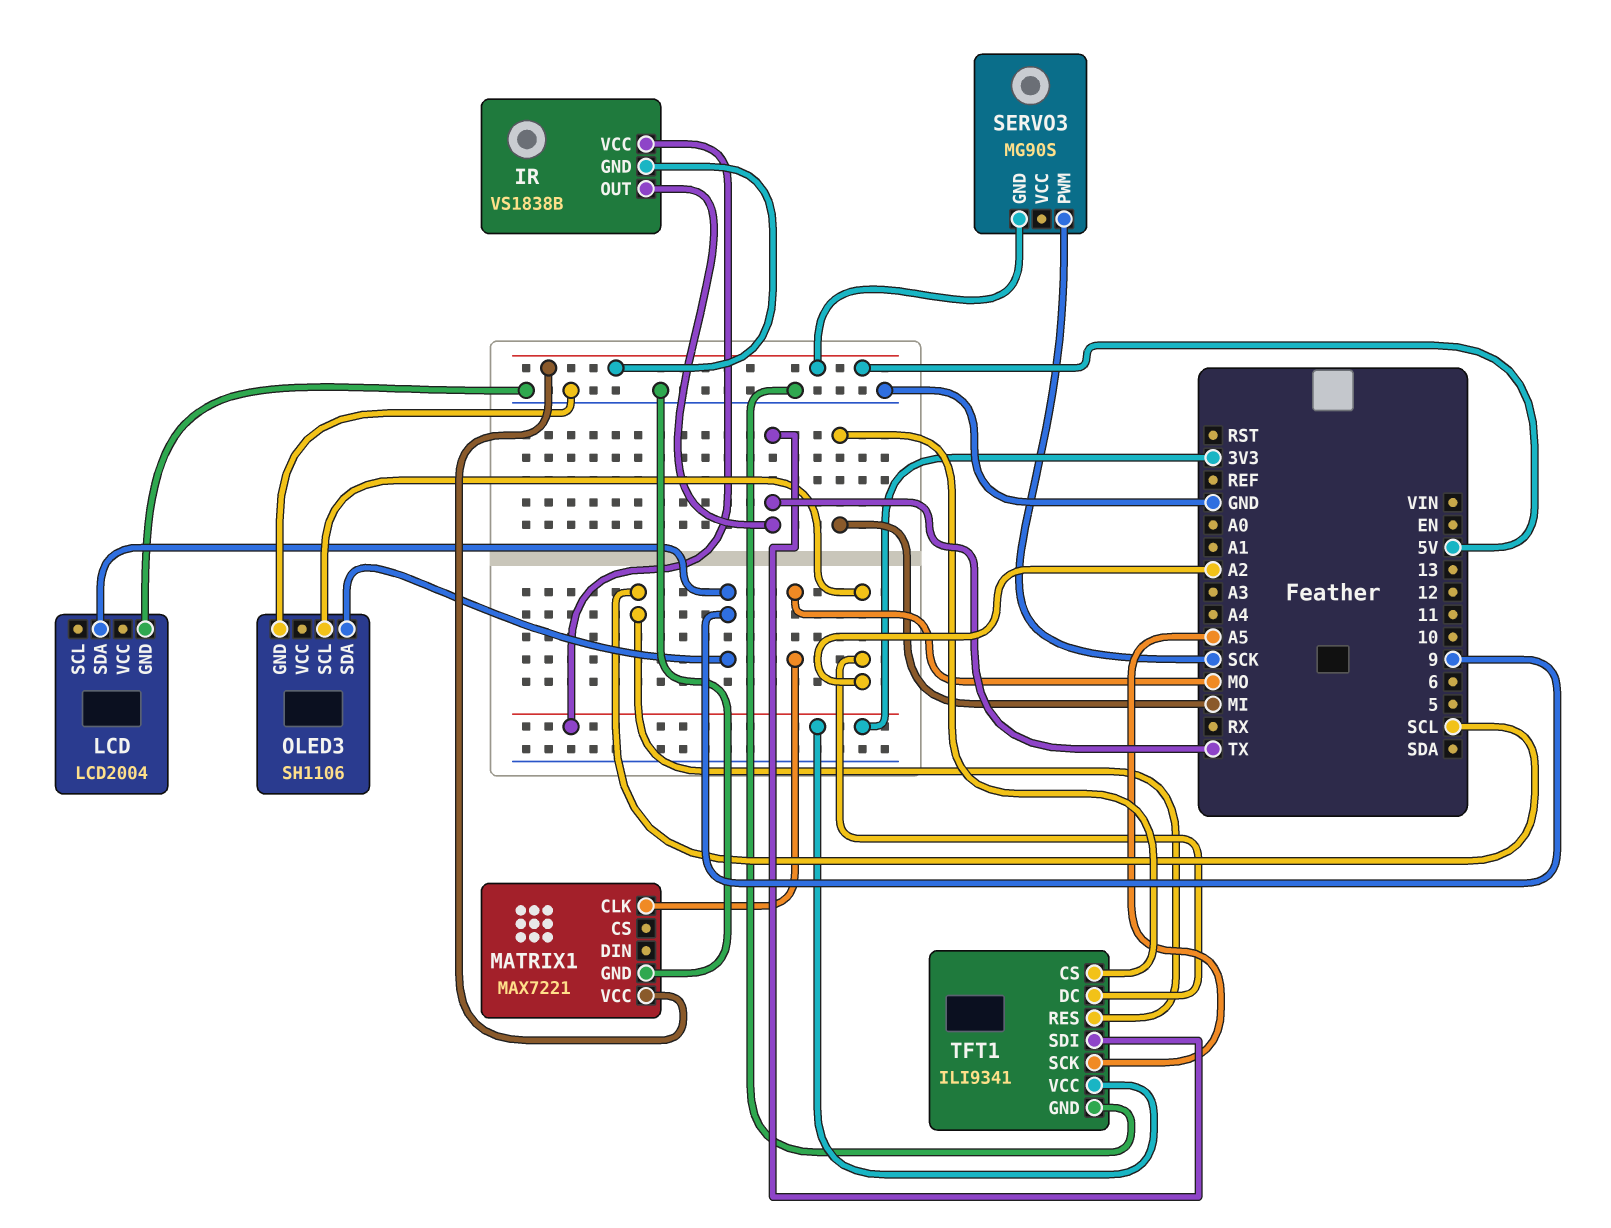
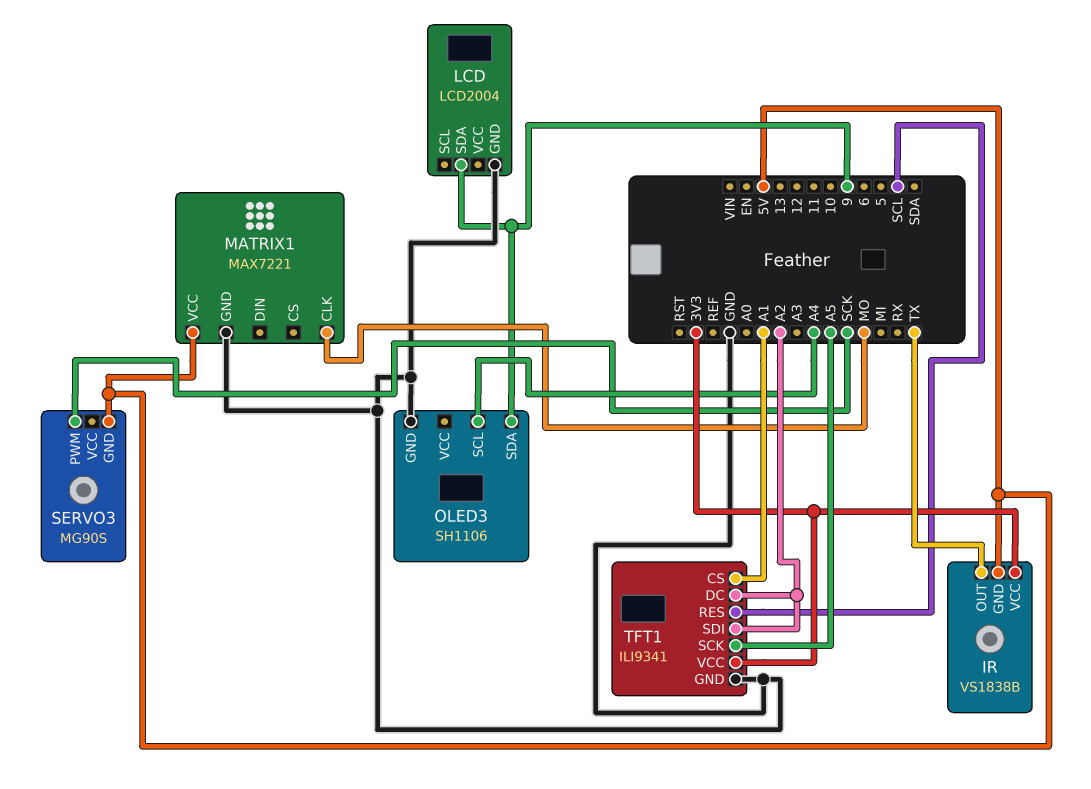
OLED3 pin SCL: A2 -> A4
TFT1 pin CS: MI -> A1
TFT1 pin SDI: TX -> A2

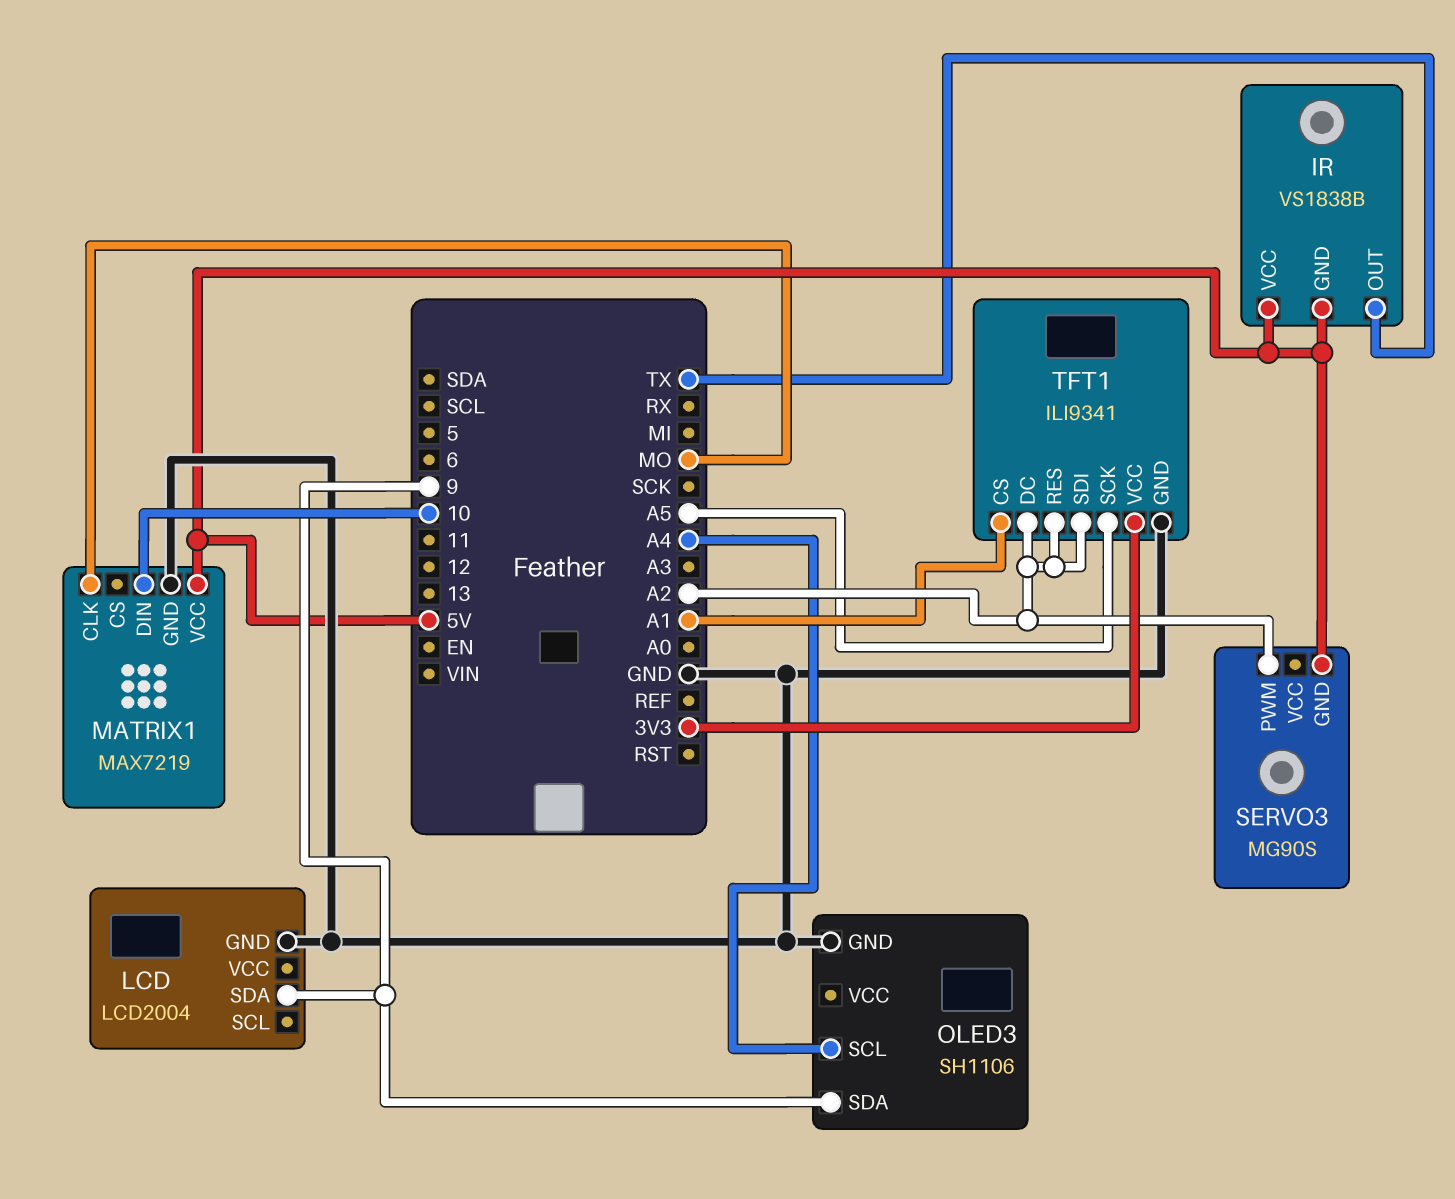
IR pin VCC: 3V3 -> 5V
MATRIX1: MAX7221 -> MAX7219
MATRIX1 pin DIN: none -> 10
SERVO3 pin PWM: SCK -> A2
TFT1 pin RES: SCL -> A2

